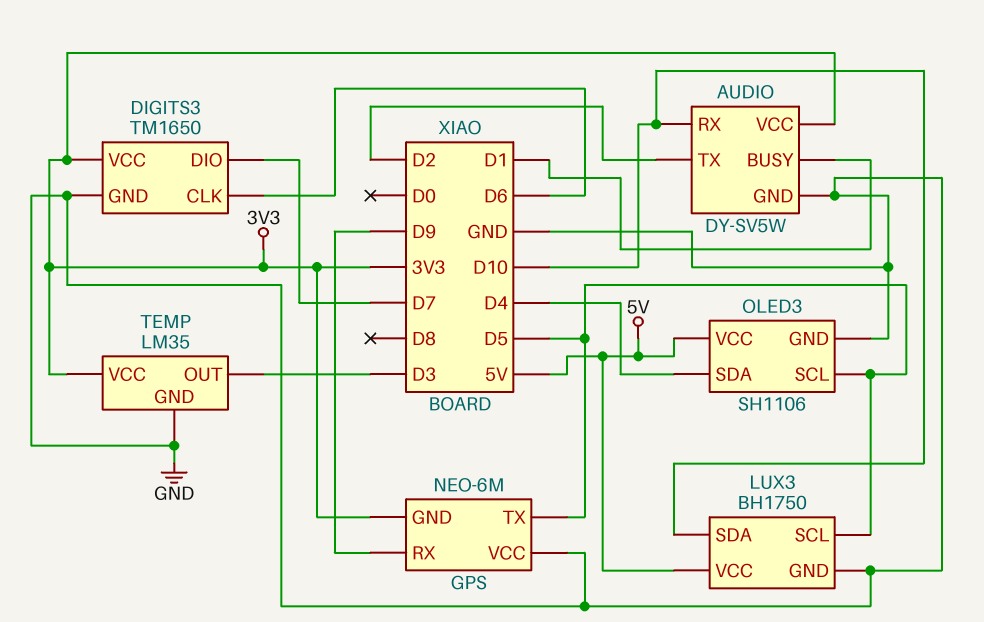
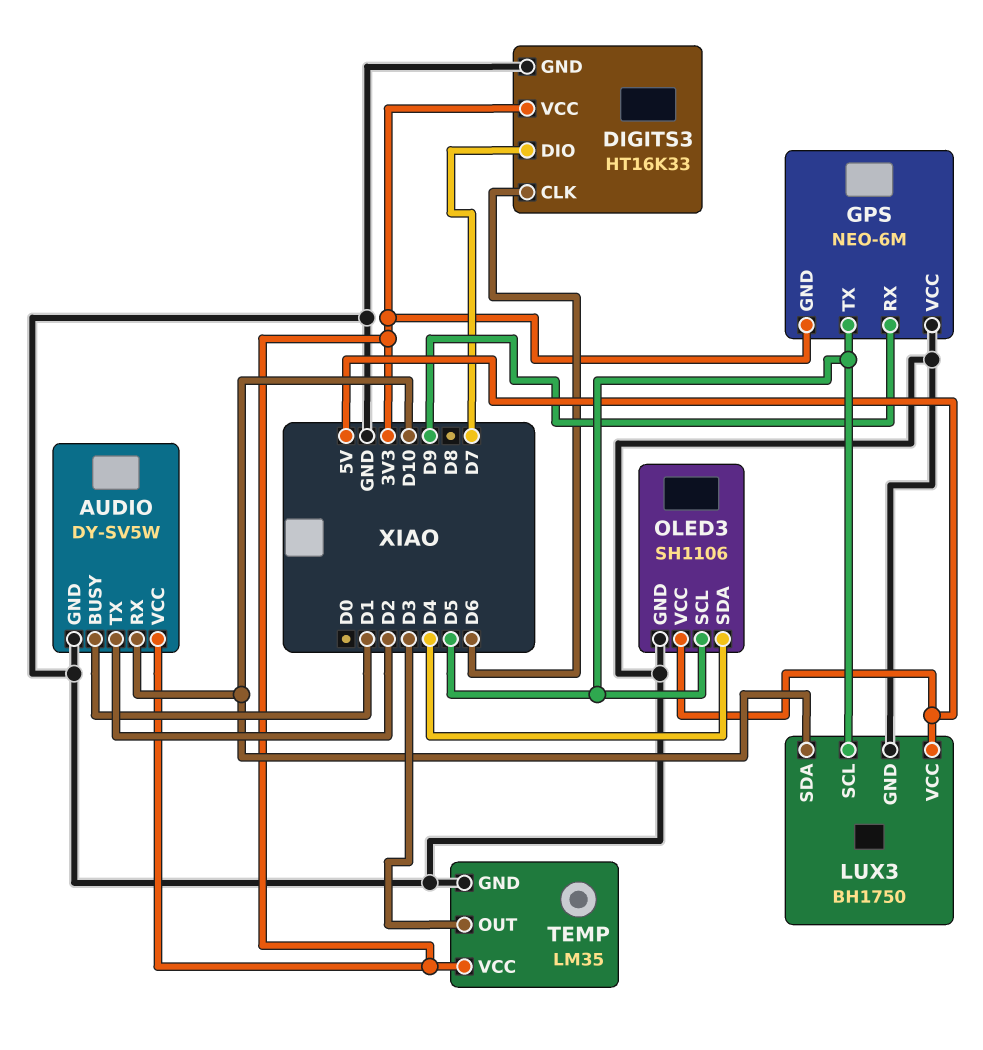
DIGITS3: TM1650 -> HT16K33

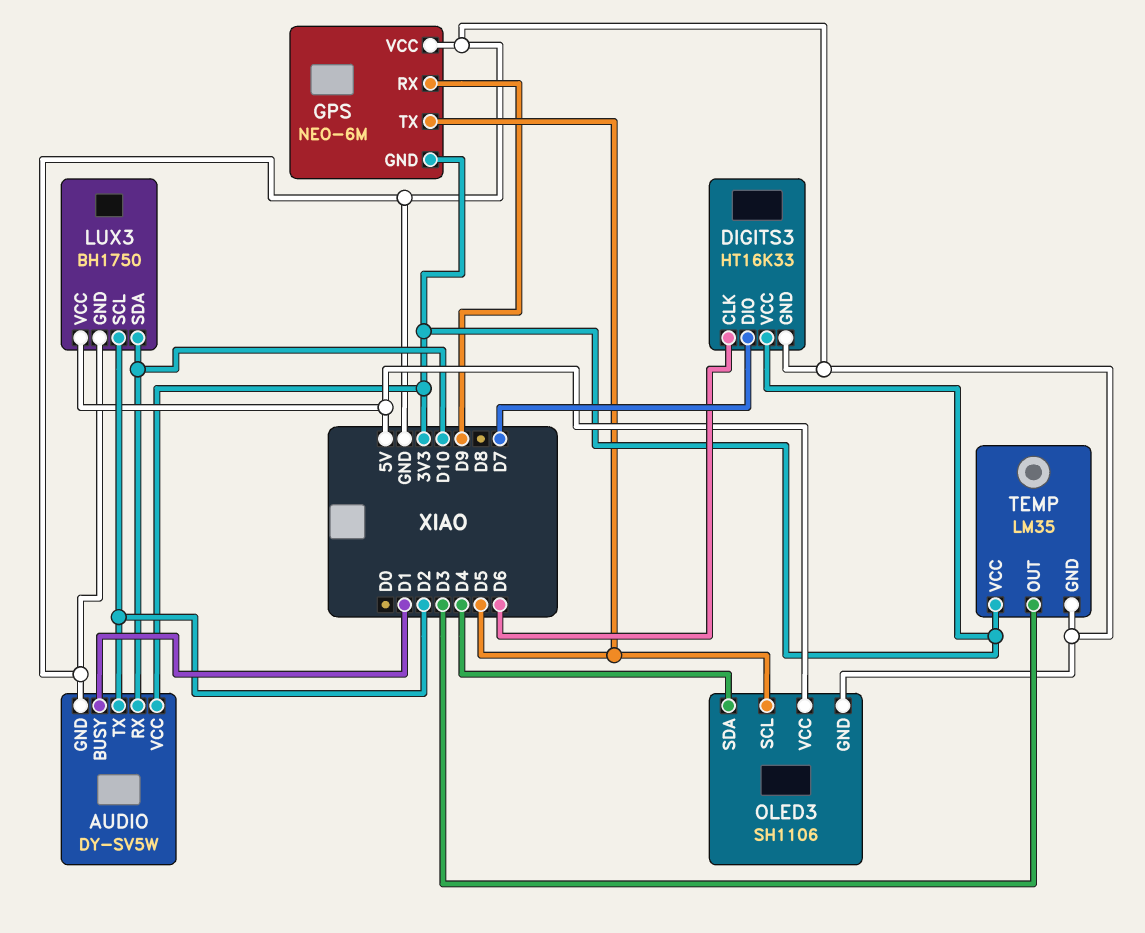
LUX3 pin SCL: D5 -> D2

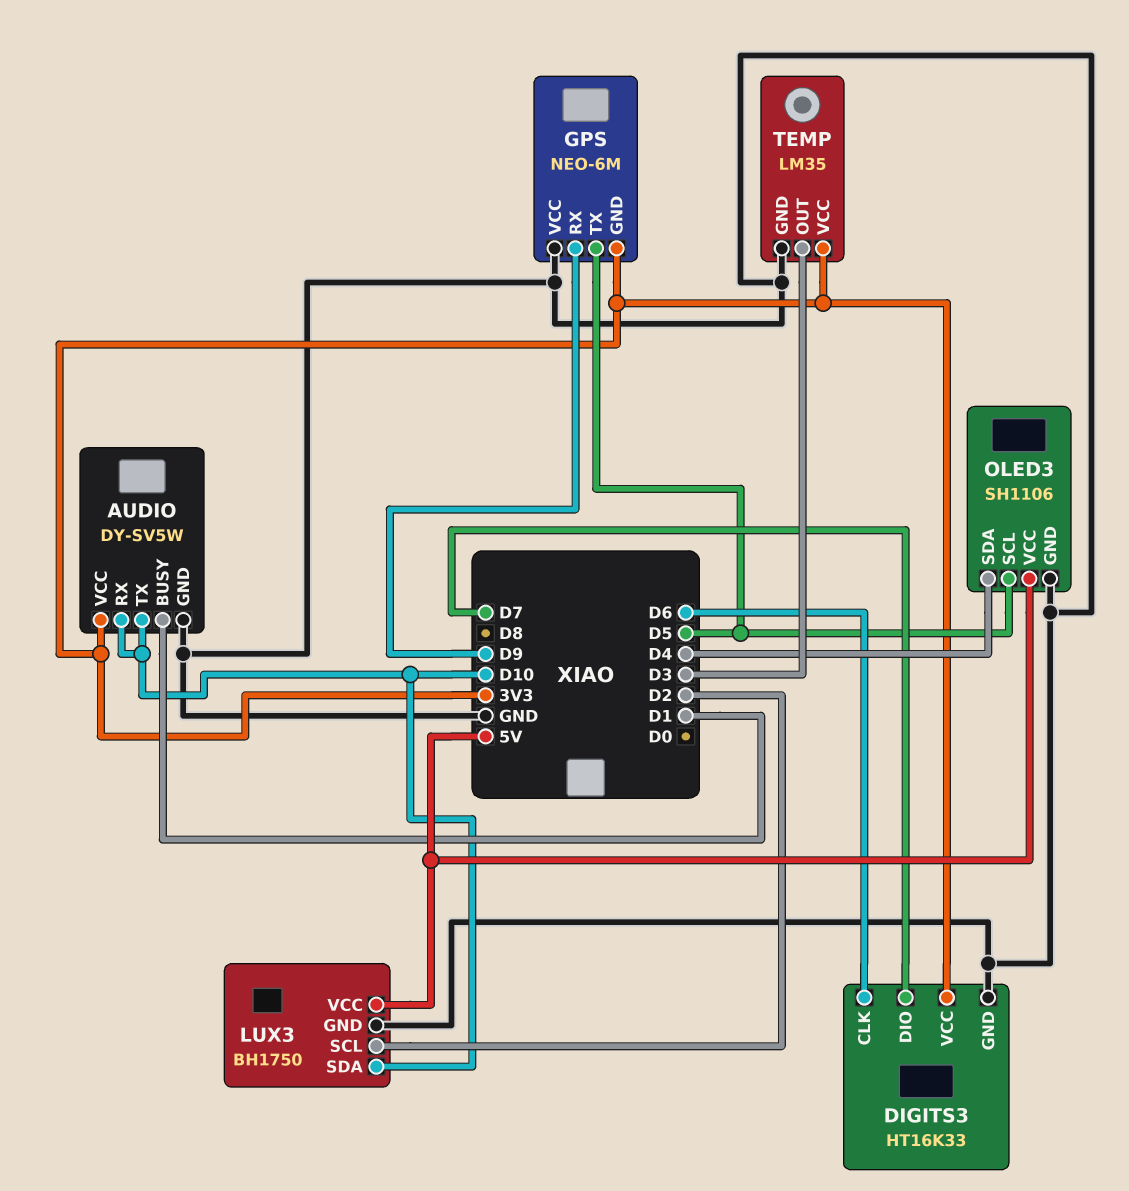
AUDIO pin TX: D2 -> D10

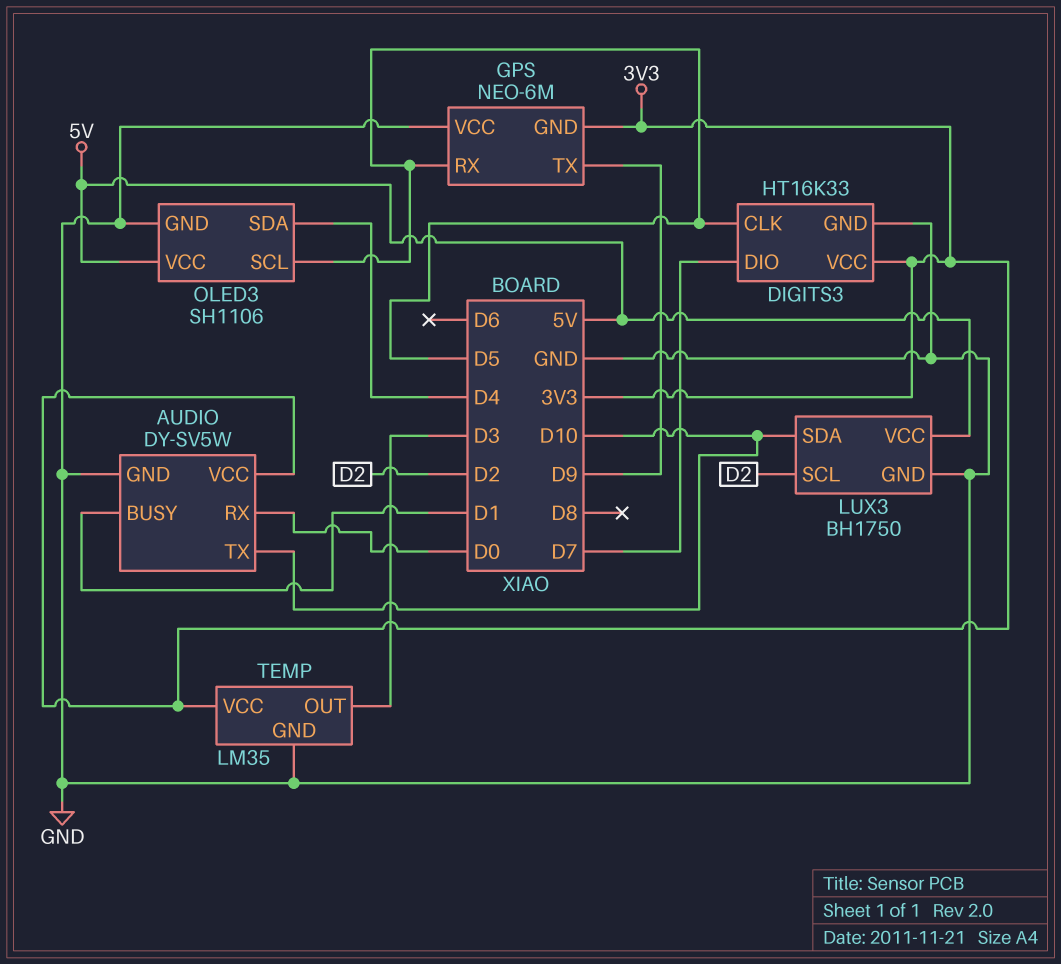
AUDIO pin RX: D10 -> D0
DIGITS3 pin CLK: D6 -> D5
GPS pin RX: D9 -> D5
GPS pin TX: D5 -> D9

